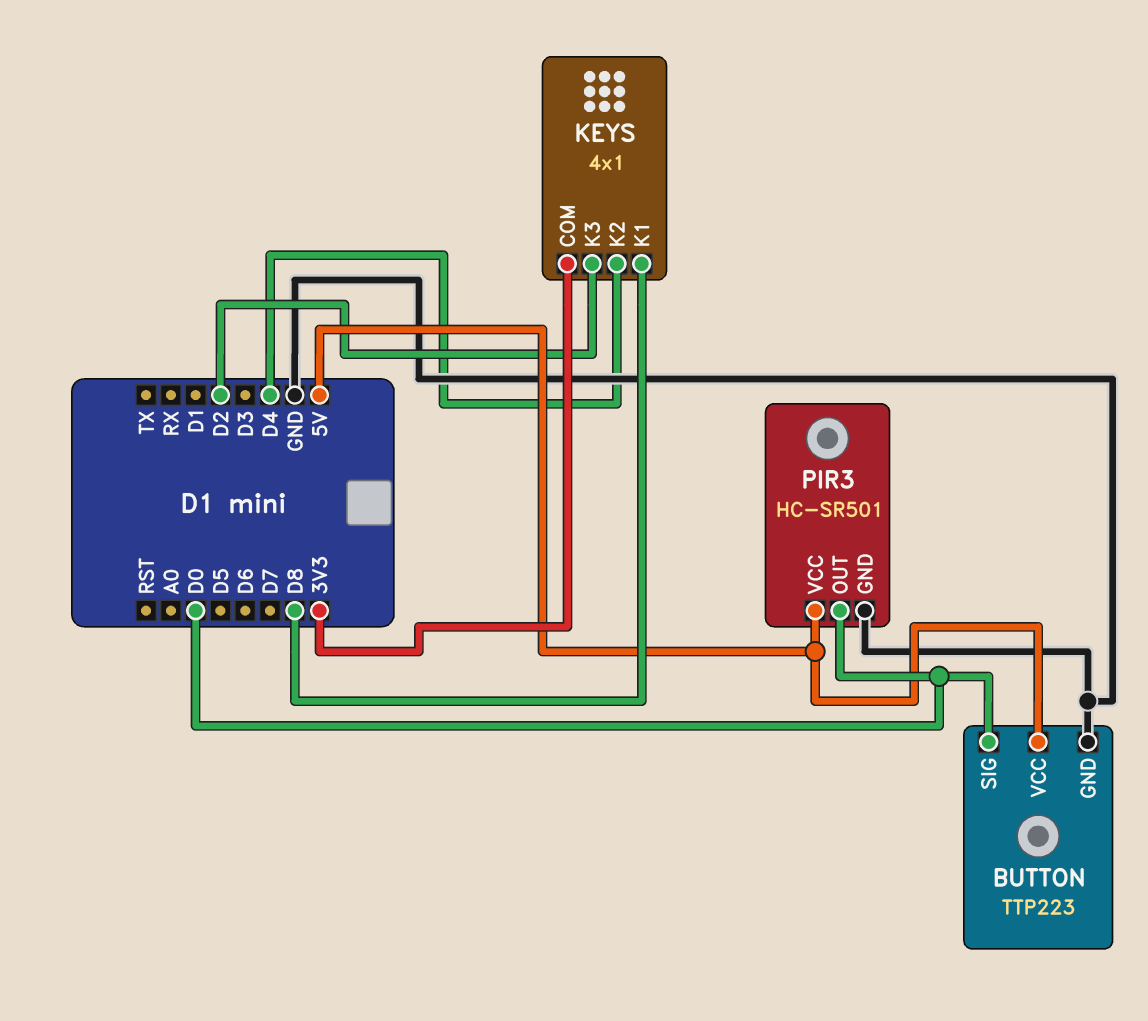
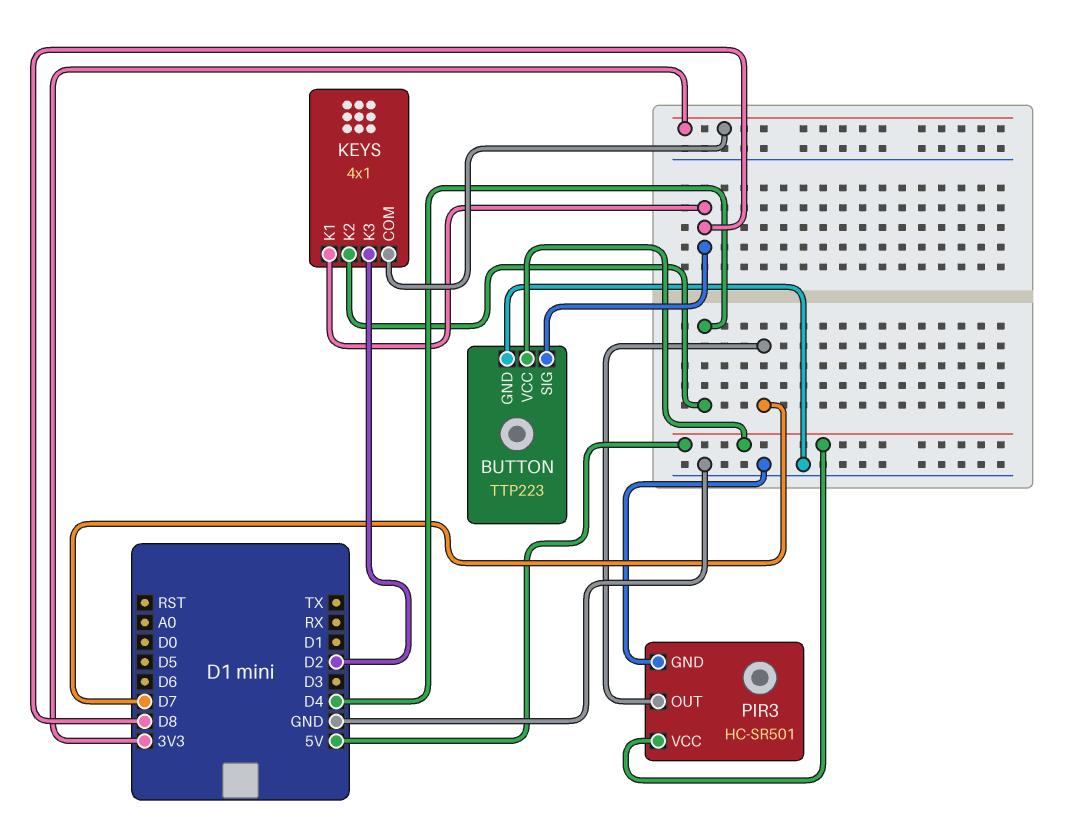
BUTTON pin SIG: D0 -> D8
PIR3 pin OUT: D0 -> D7

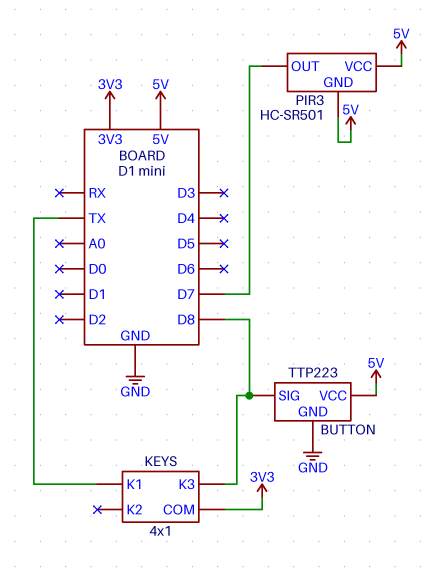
KEYS pin K1: D8 -> TX
KEYS pin K2: D4 -> none
KEYS pin K3: D2 -> D8
PIR3 pin GND: GND -> 5V

